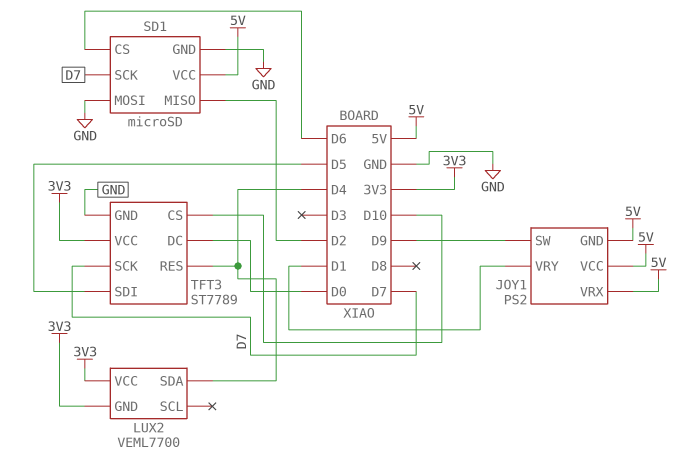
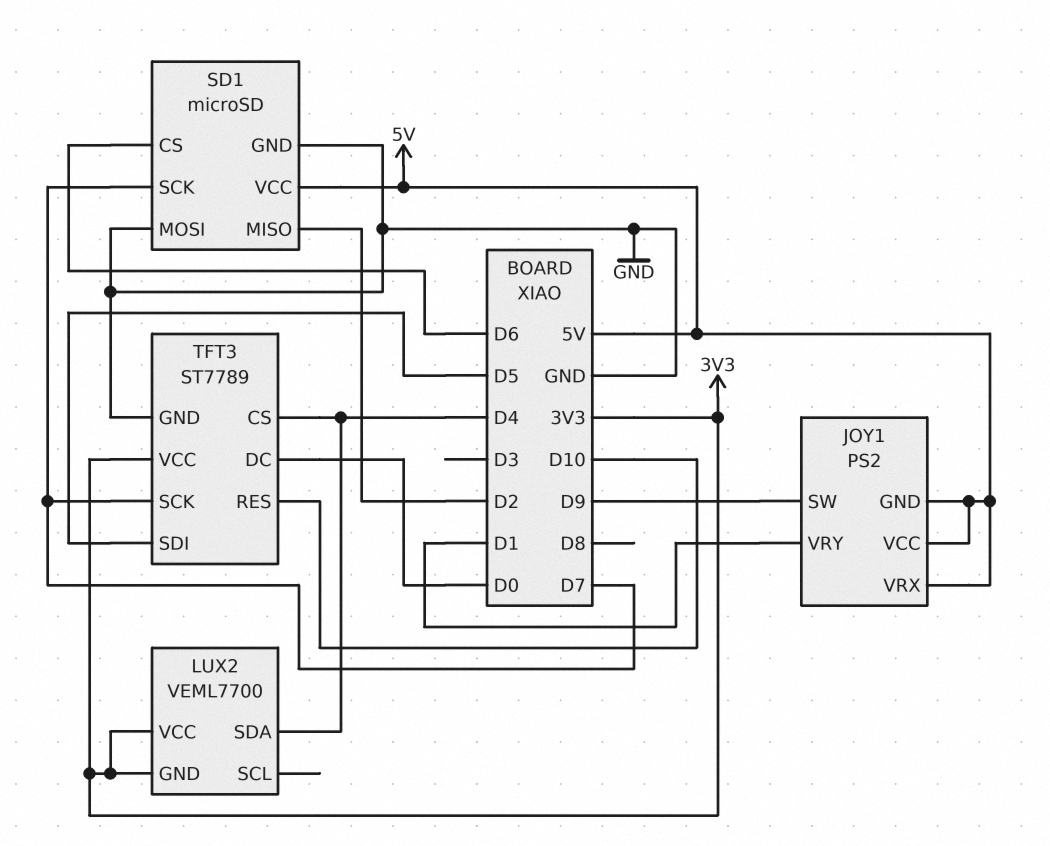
TFT3 pin CS: D10 -> D4
TFT3 pin RES: D4 -> D10

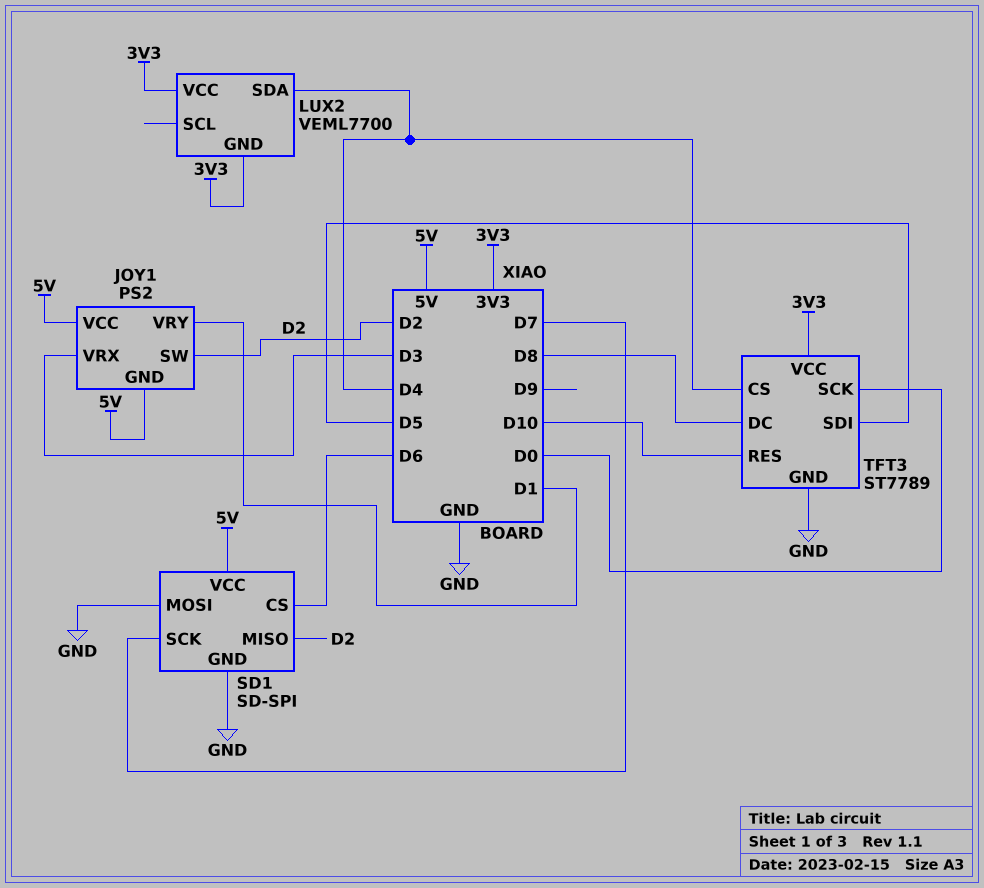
JOY1 pin SW: D9 -> D2
JOY1 pin VRX: 5V -> D3
SD1: microSD -> SD-SPI
TFT3 pin DC: D0 -> D8
TFT3 pin SCK: D7 -> D0

